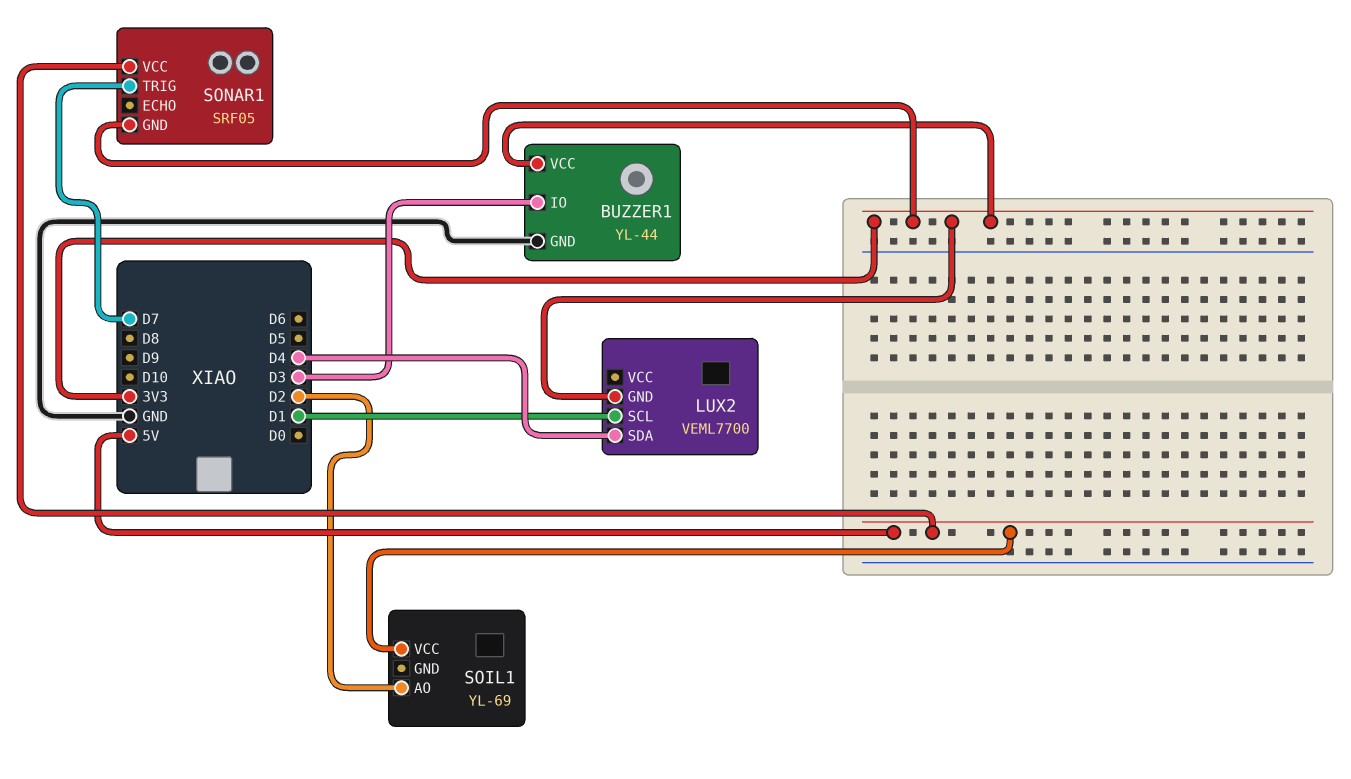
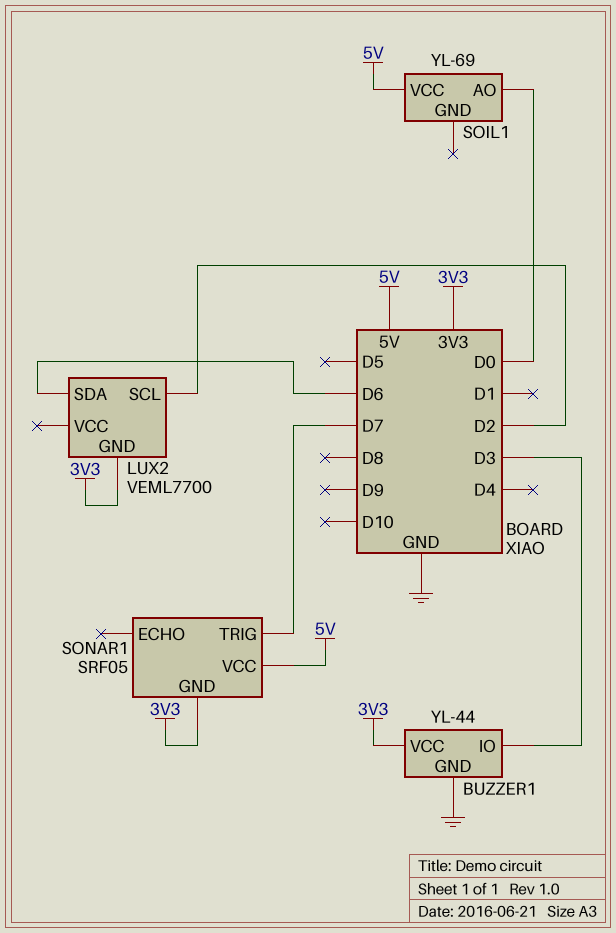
LUX2 pin SCL: D1 -> D2
LUX2 pin SDA: D4 -> D6
SOIL1 pin AO: D2 -> D0

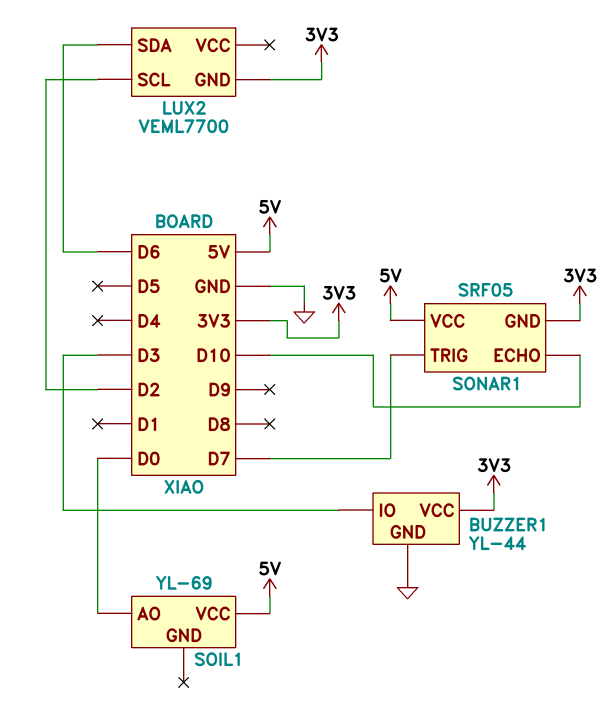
SONAR1 pin ECHO: none -> D10

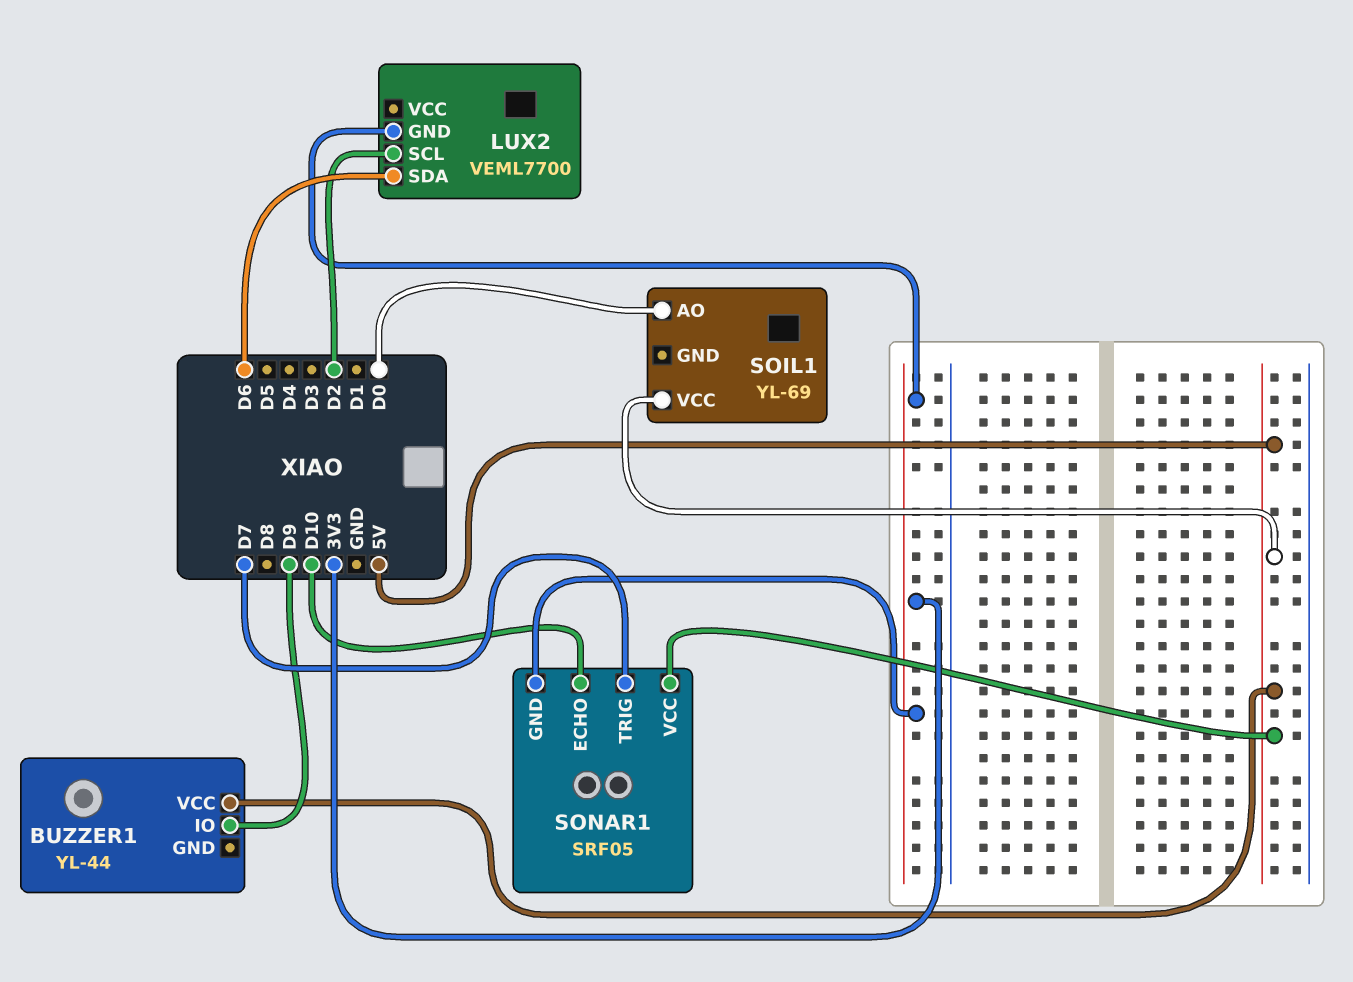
BUZZER1 pin GND: GND -> none
BUZZER1 pin IO: D3 -> D9
BUZZER1 pin VCC: 3V3 -> 5V

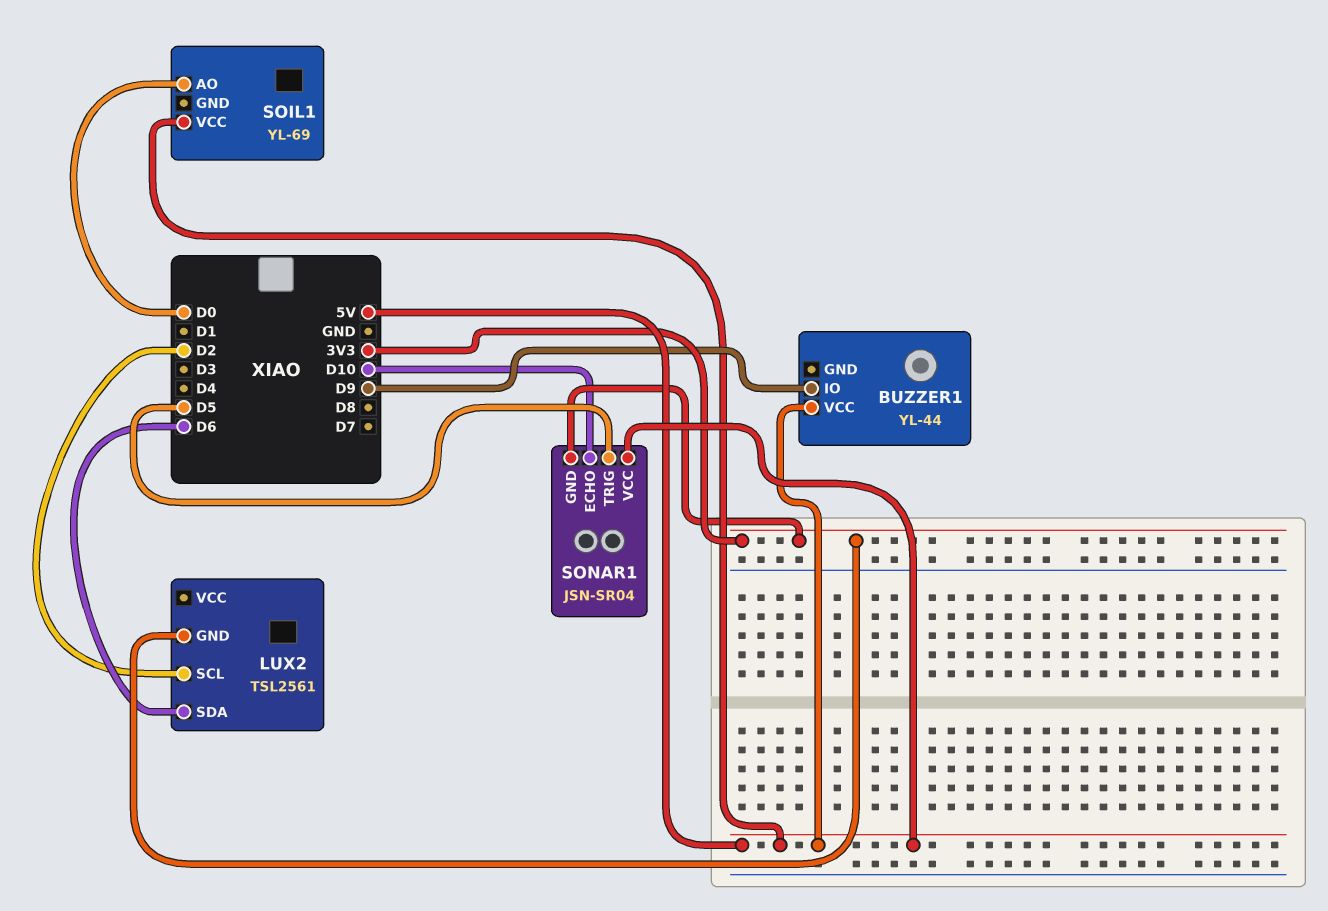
LUX2: VEML7700 -> TSL2561
SONAR1: SRF05 -> JSN-SR04
SONAR1 pin TRIG: D7 -> D5

